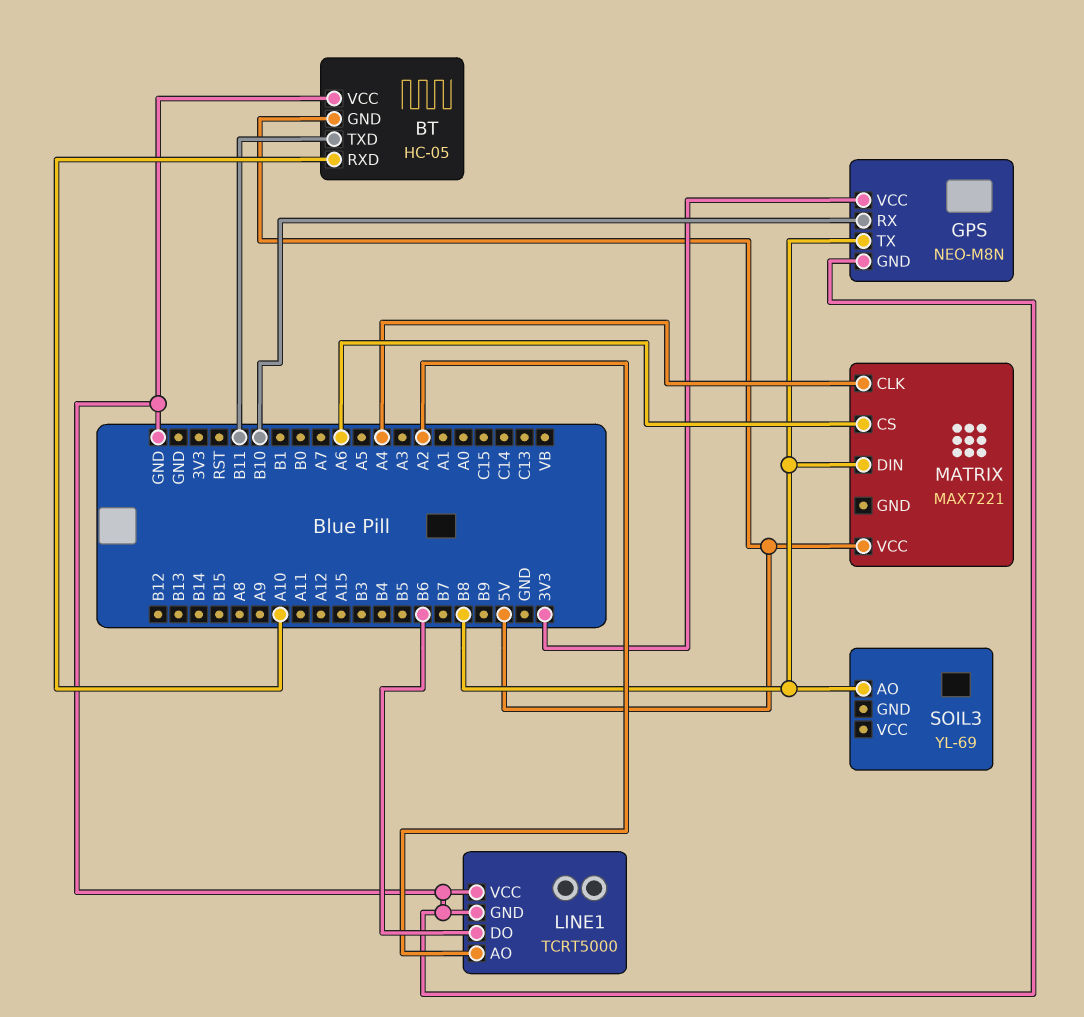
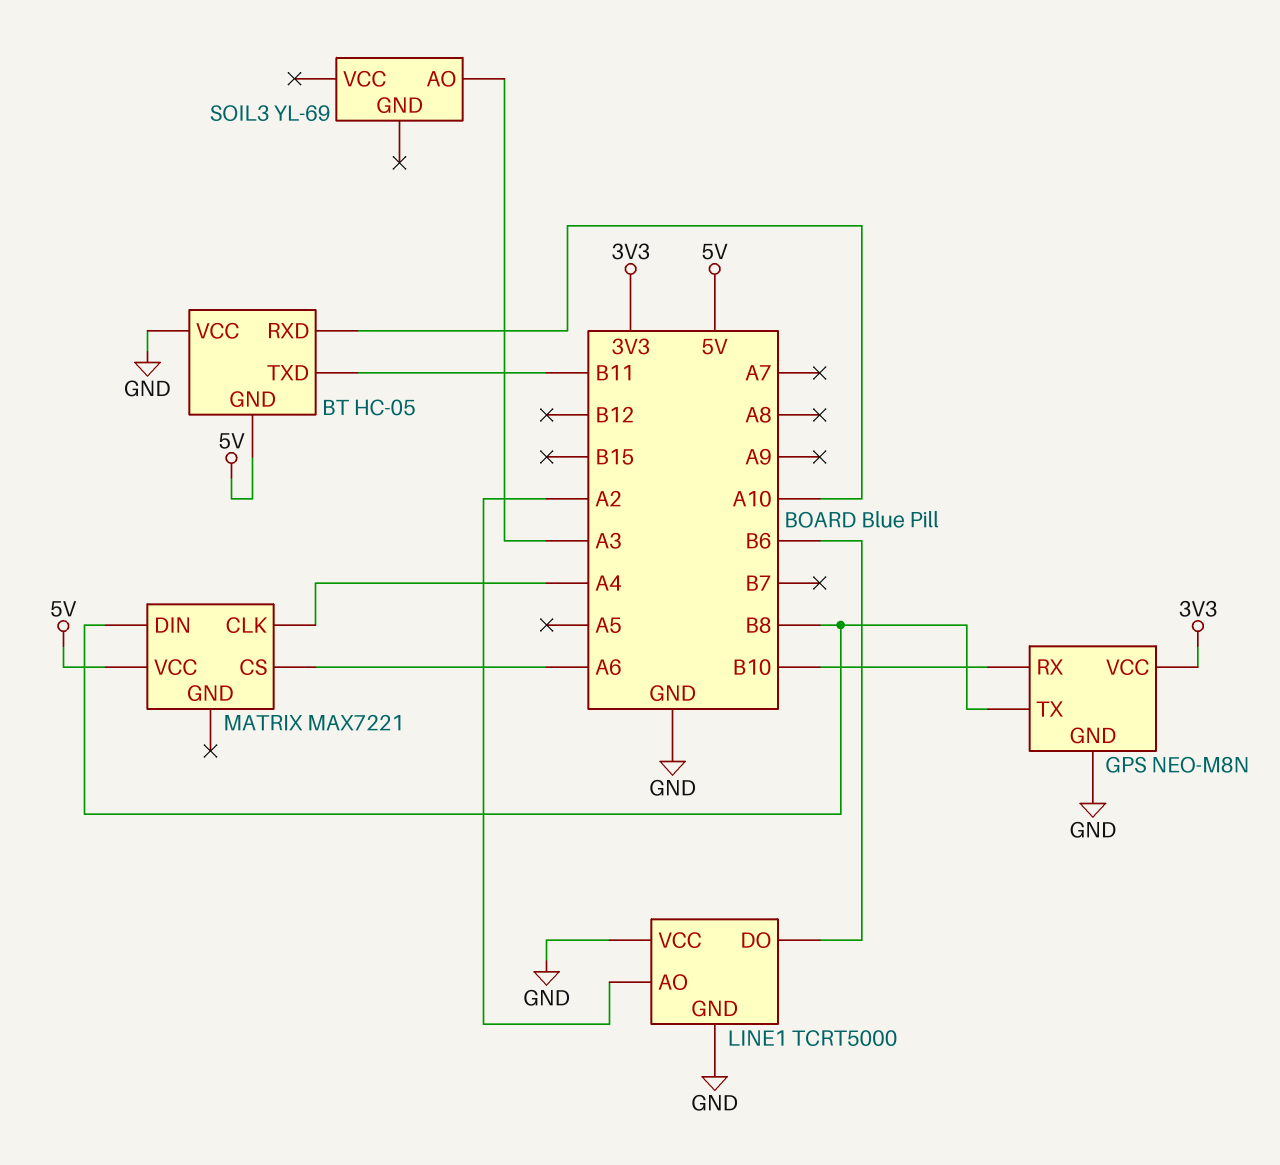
SOIL3 pin AO: B8 -> A3

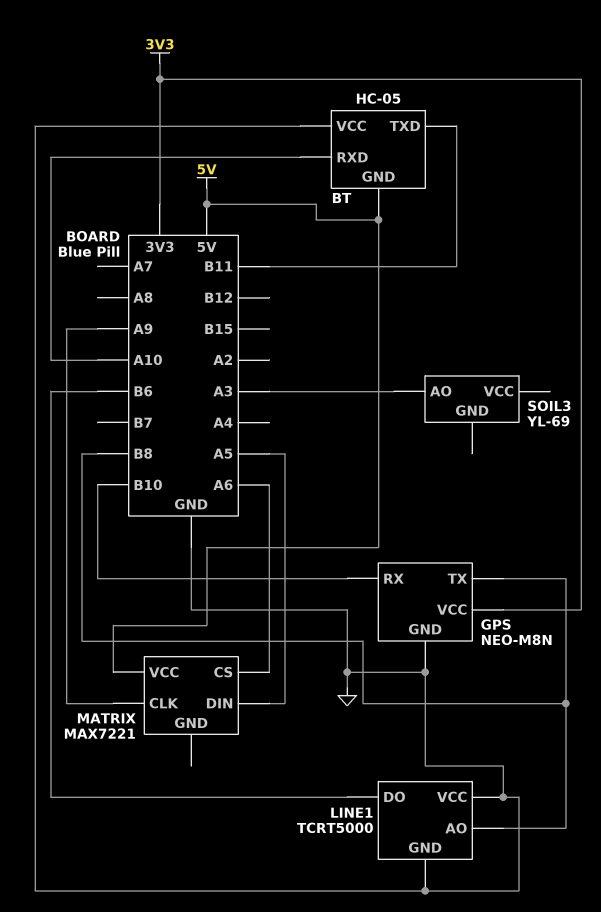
LINE1 pin AO: A2 -> B8
MATRIX pin CLK: A4 -> A9
MATRIX pin DIN: B8 -> A5

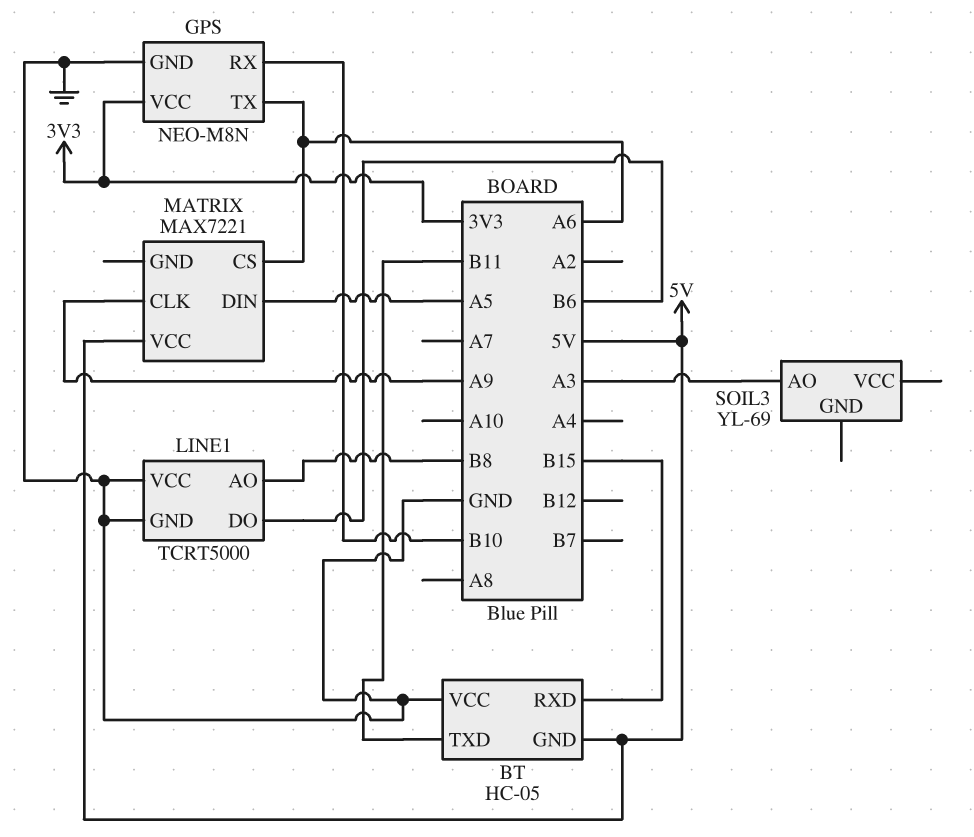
BT pin RXD: A10 -> B15
GPS pin TX: B8 -> A6

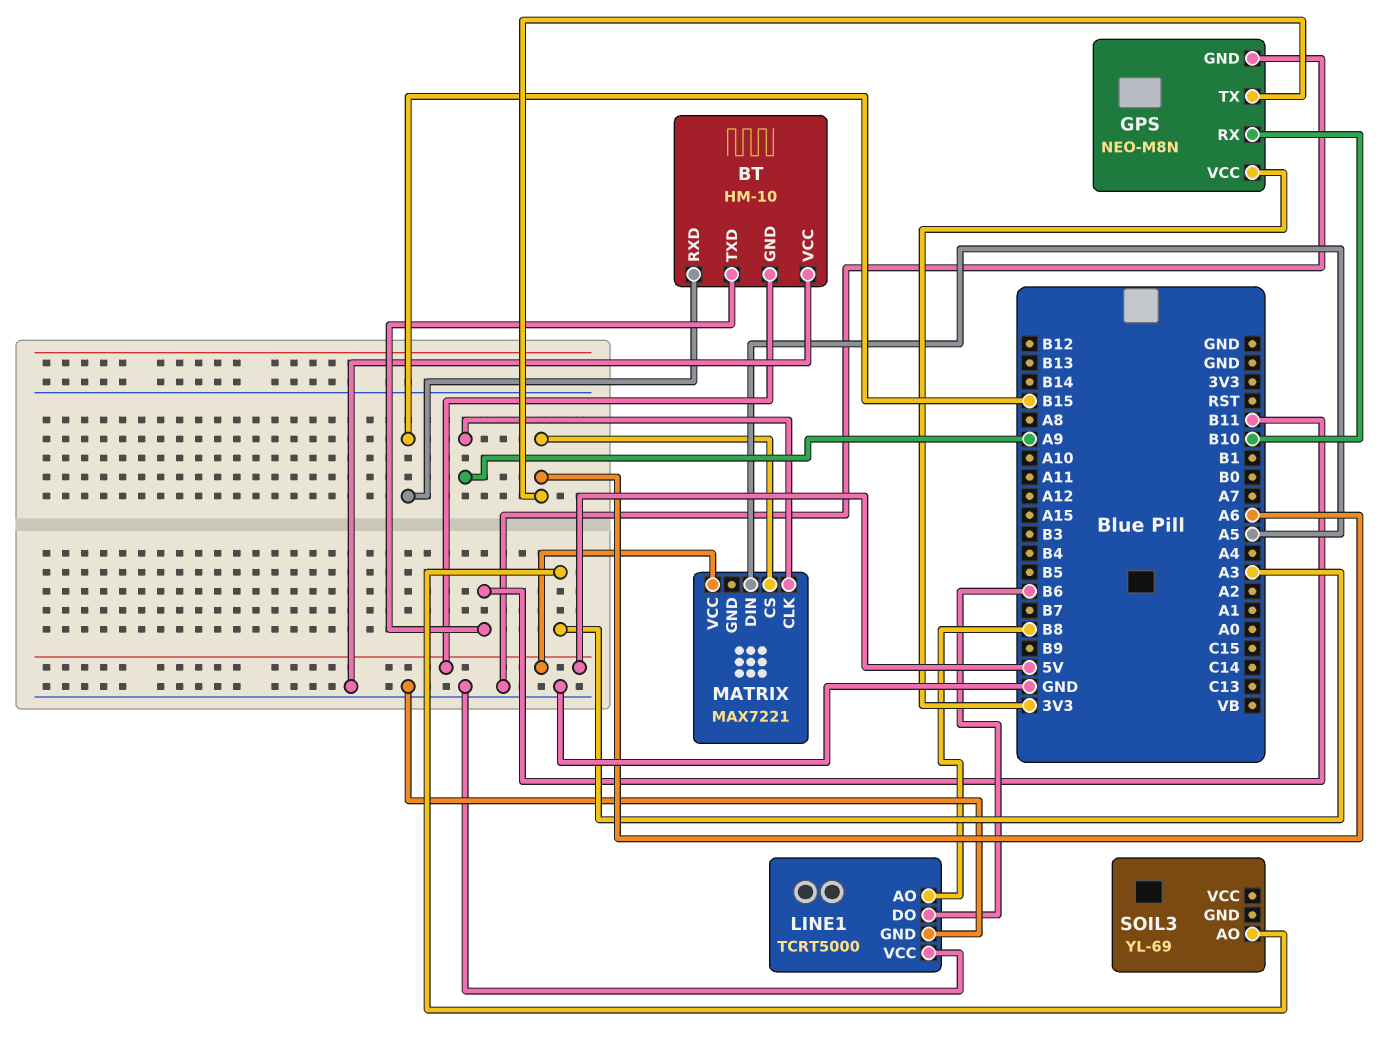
BT: HC-05 -> HM-10

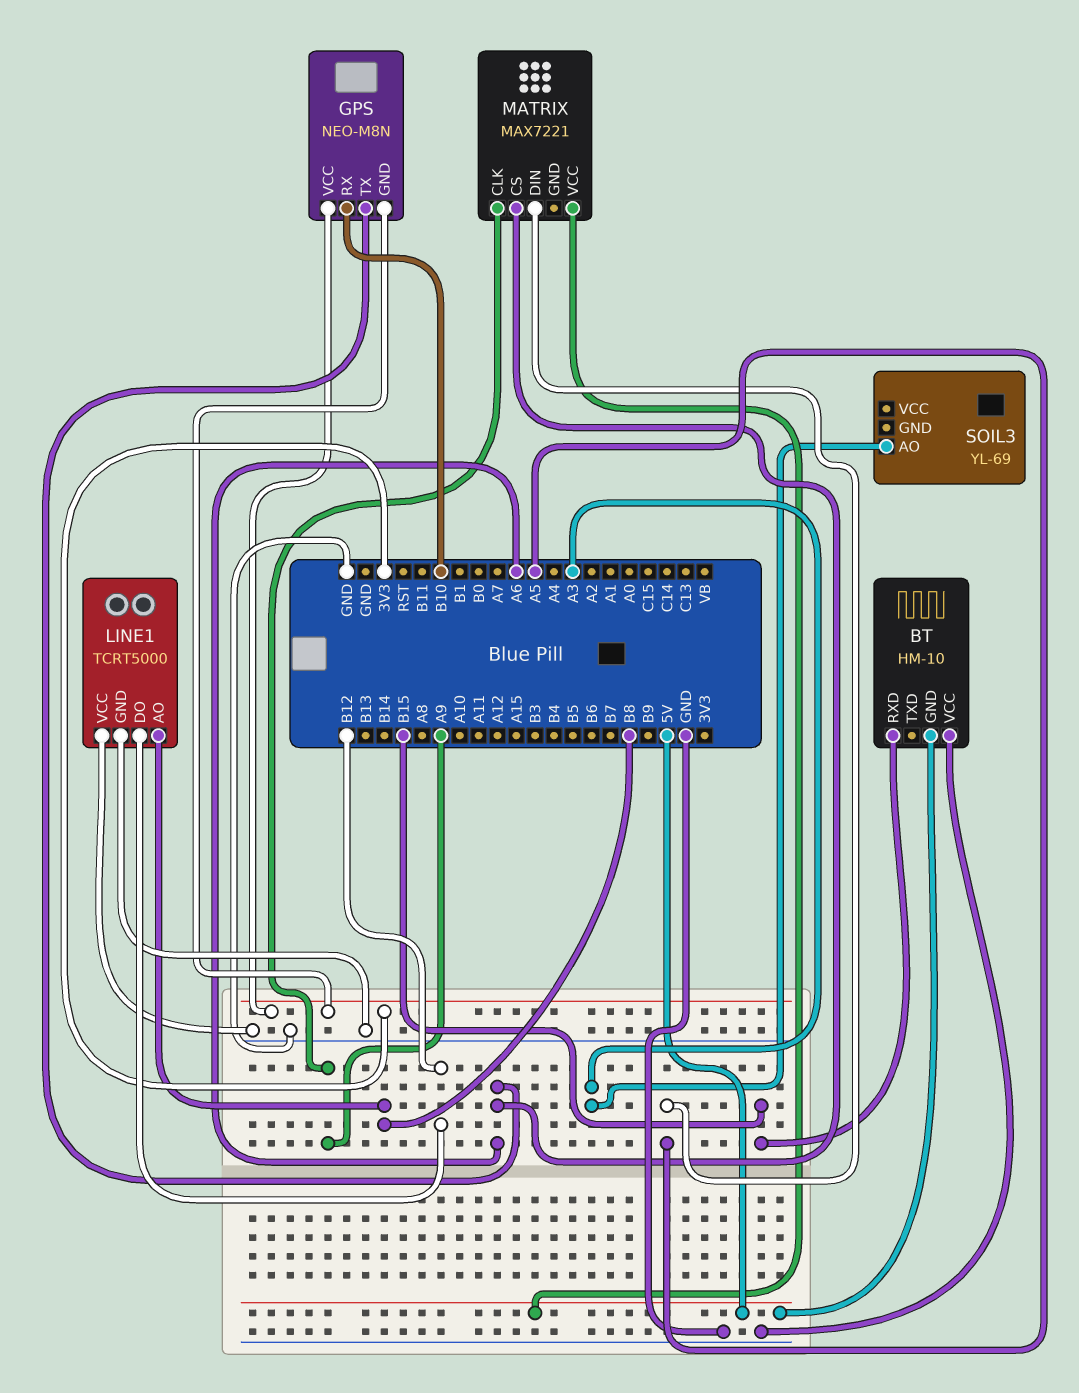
BT pin TXD: B11 -> none
GPS pin GND: GND -> 3V3
LINE1 pin DO: B6 -> B12

